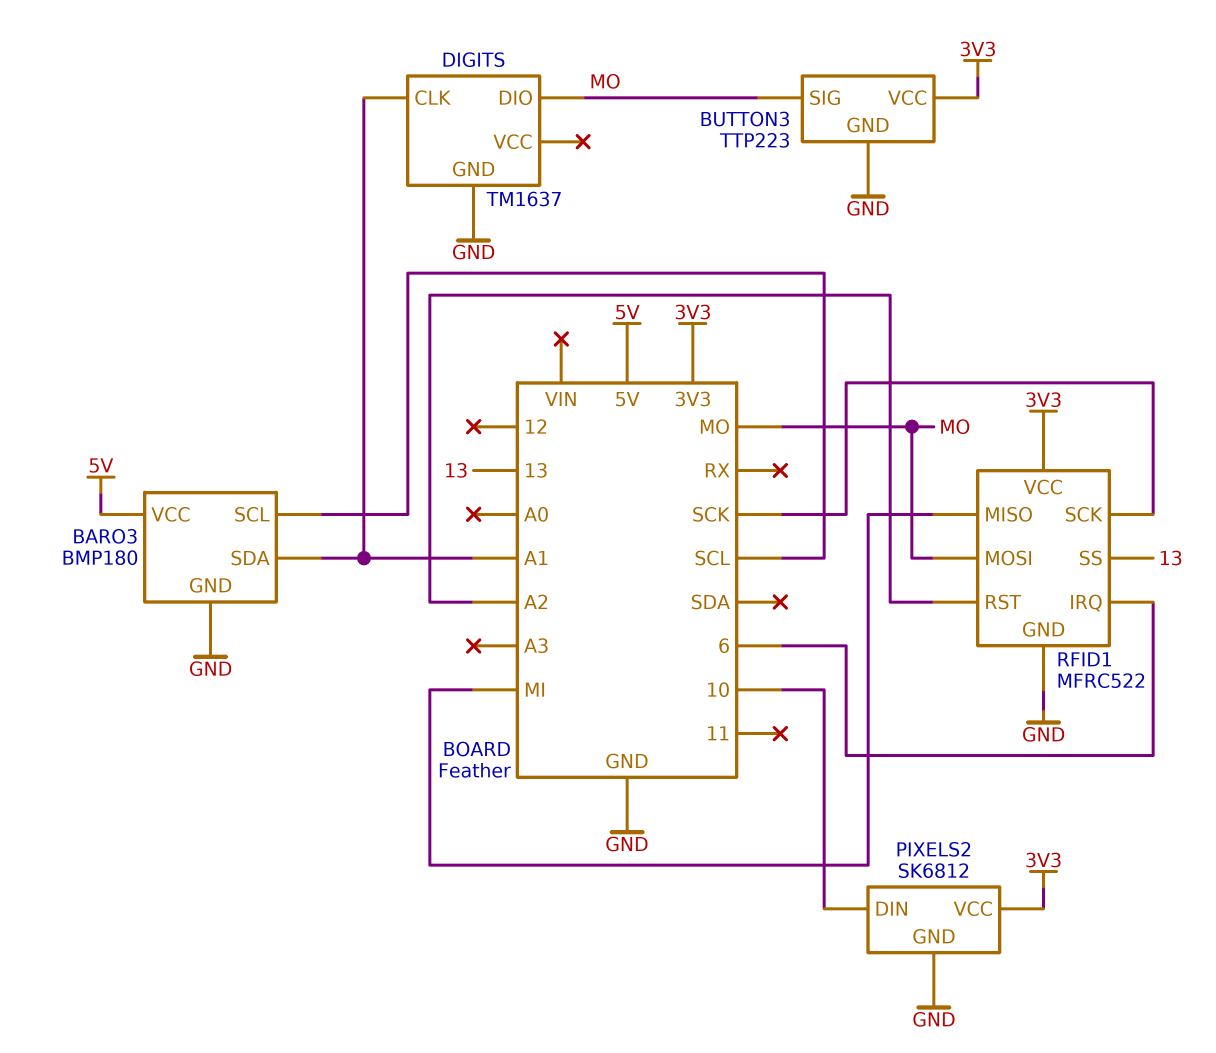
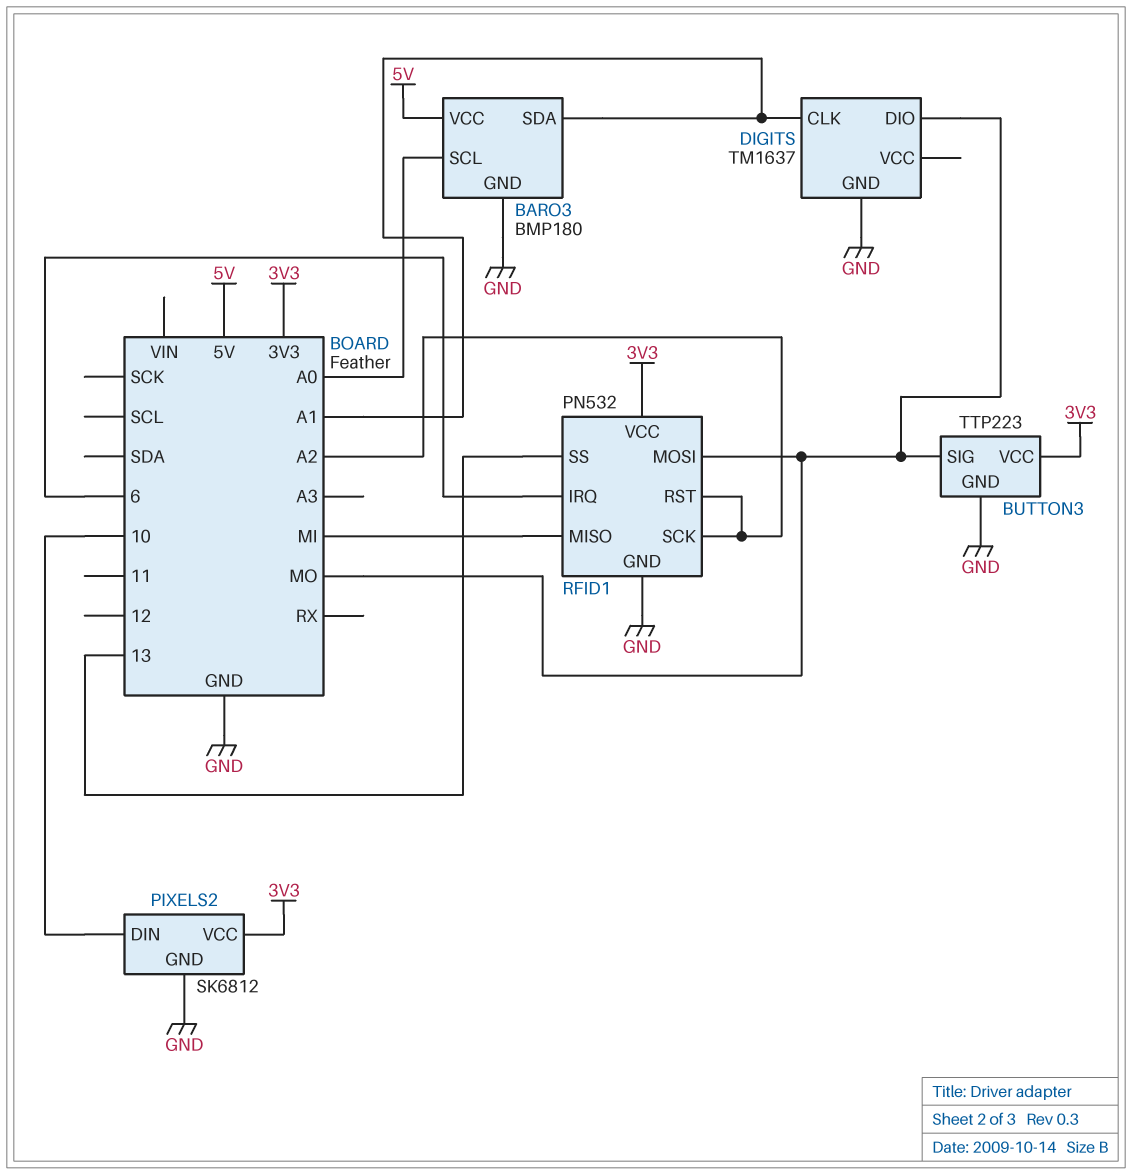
BARO3 pin SCL: SCL -> A0
RFID1: MFRC522 -> PN532
RFID1 pin SCK: SCK -> A2

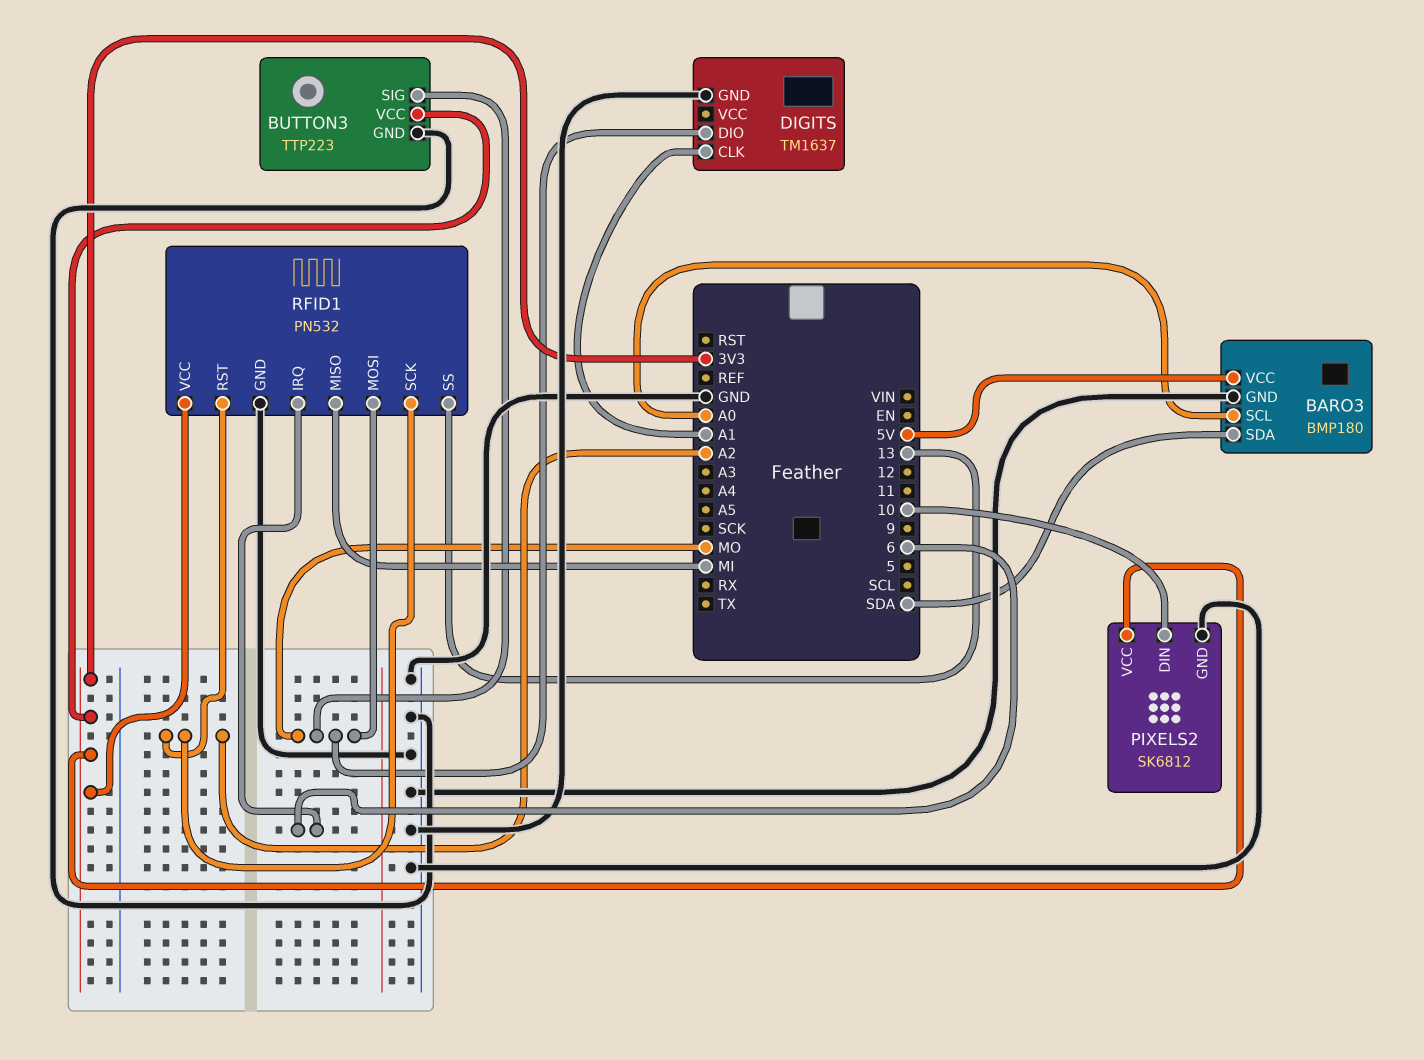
BARO3 pin SDA: A1 -> SDA

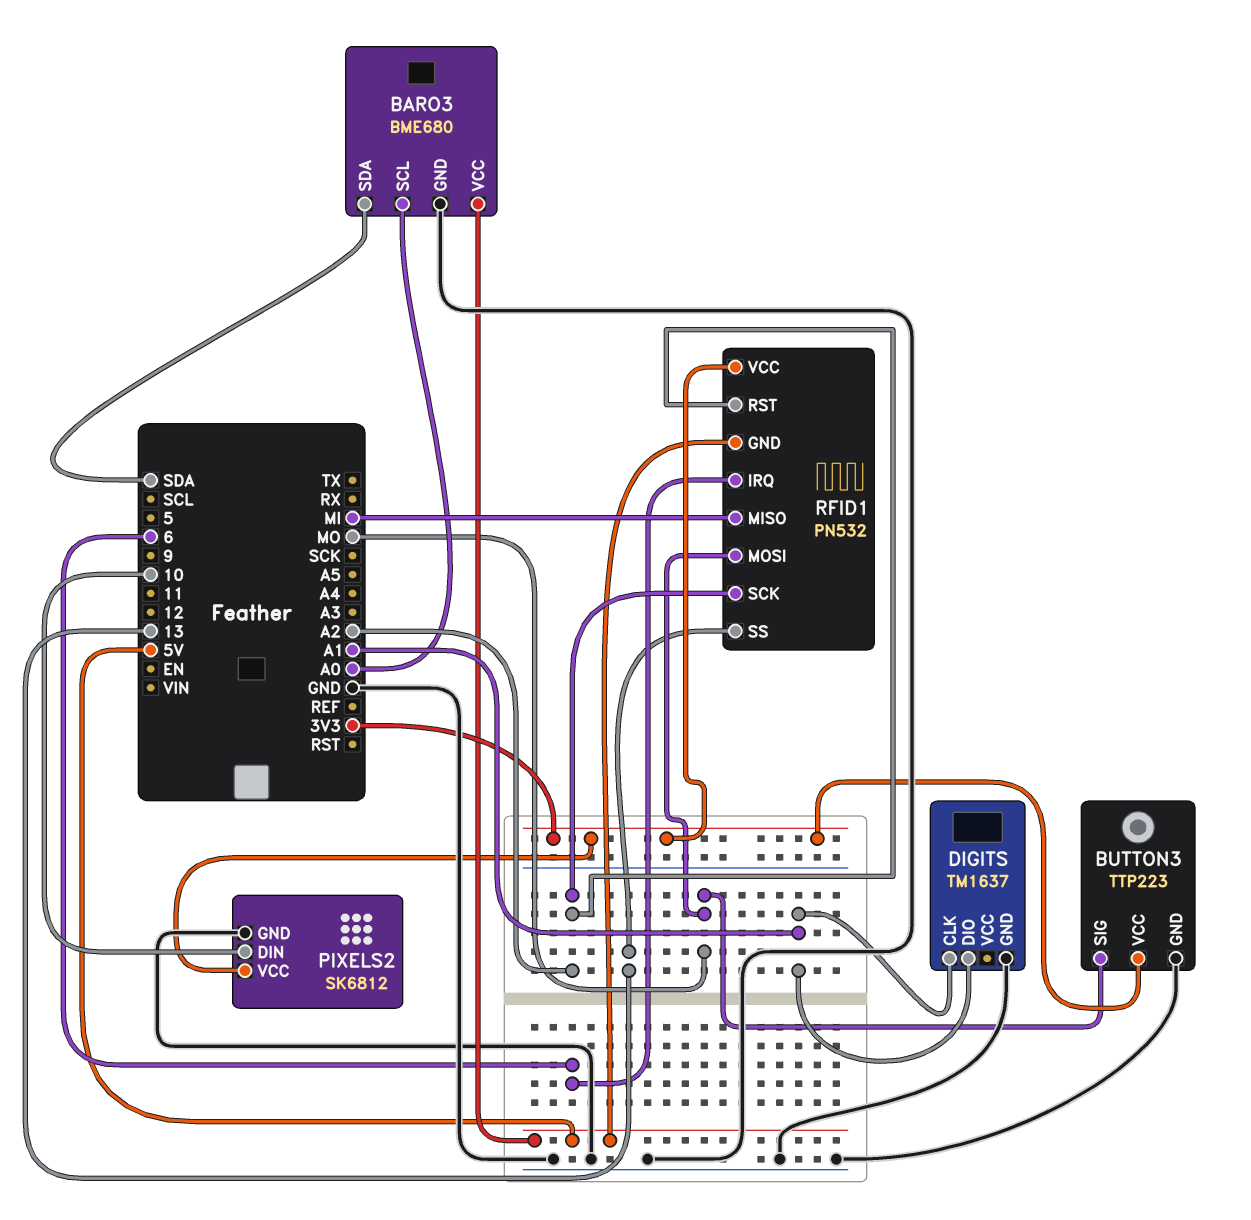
BARO3: BMP180 -> BME680
DIGITS pin DIO: MO -> A1
RFID1 pin GND: GND -> 5V

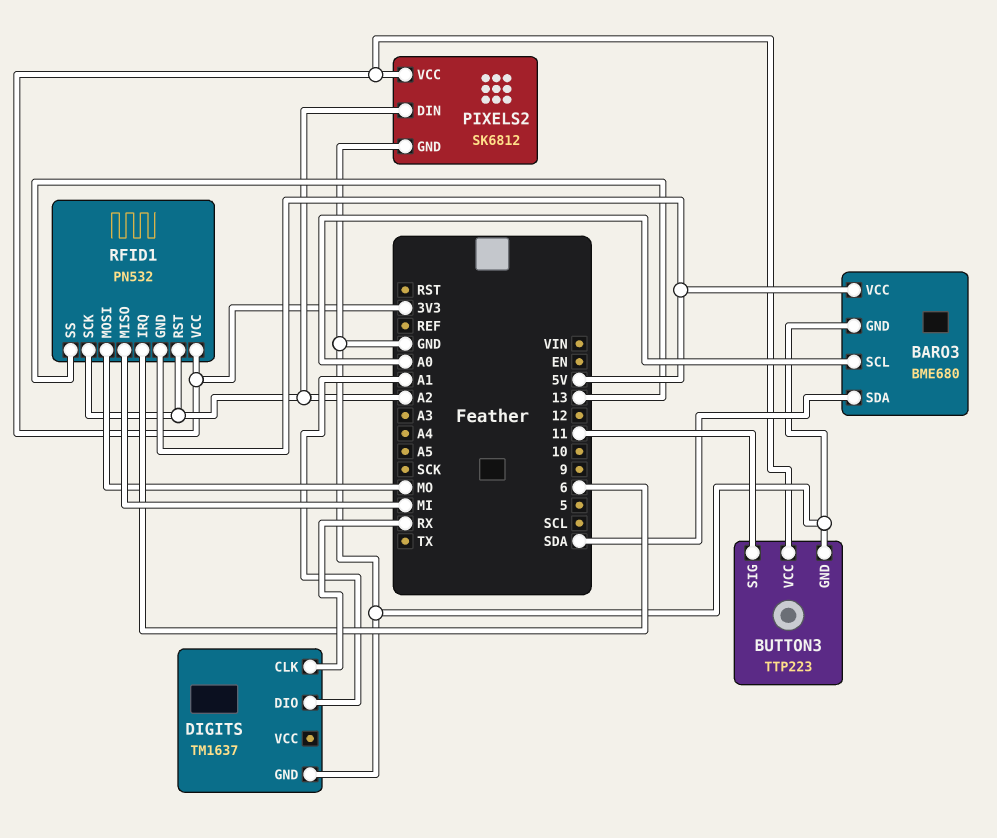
BUTTON3 pin SIG: MO -> 11
DIGITS pin CLK: A1 -> RX
PIXELS2 pin DIN: 10 -> A2

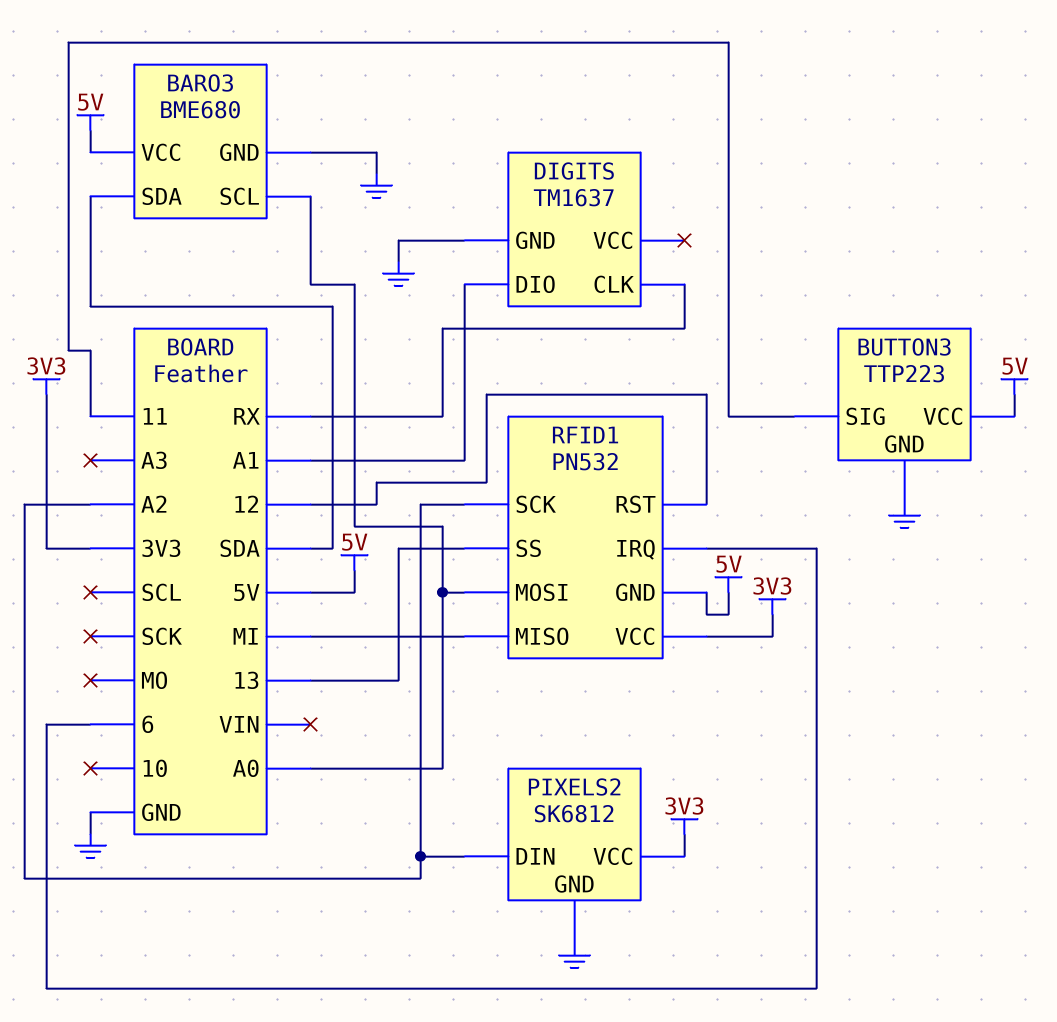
BUTTON3 pin VCC: 3V3 -> 5V
RFID1 pin MOSI: MO -> A0
RFID1 pin RST: A2 -> 12

